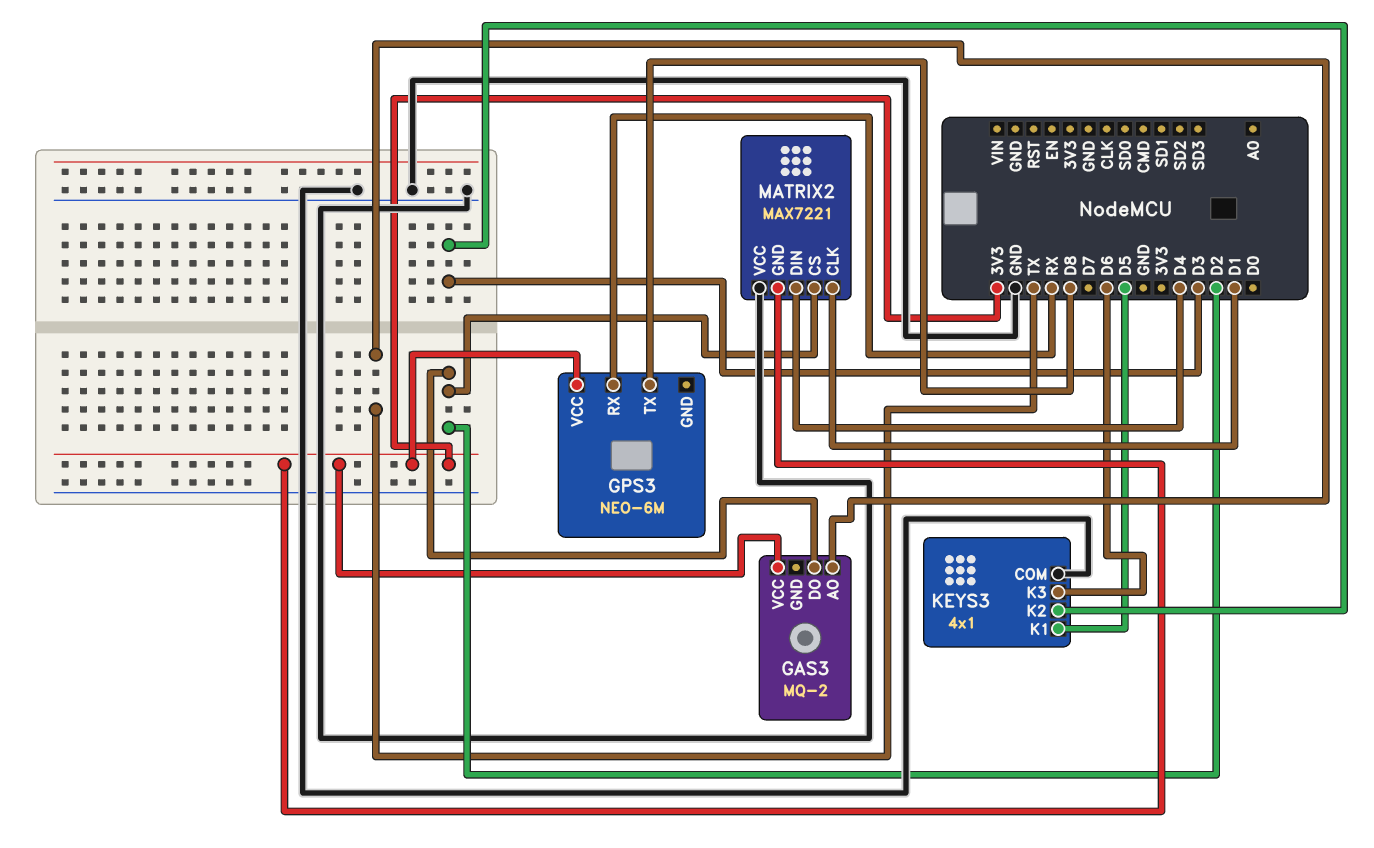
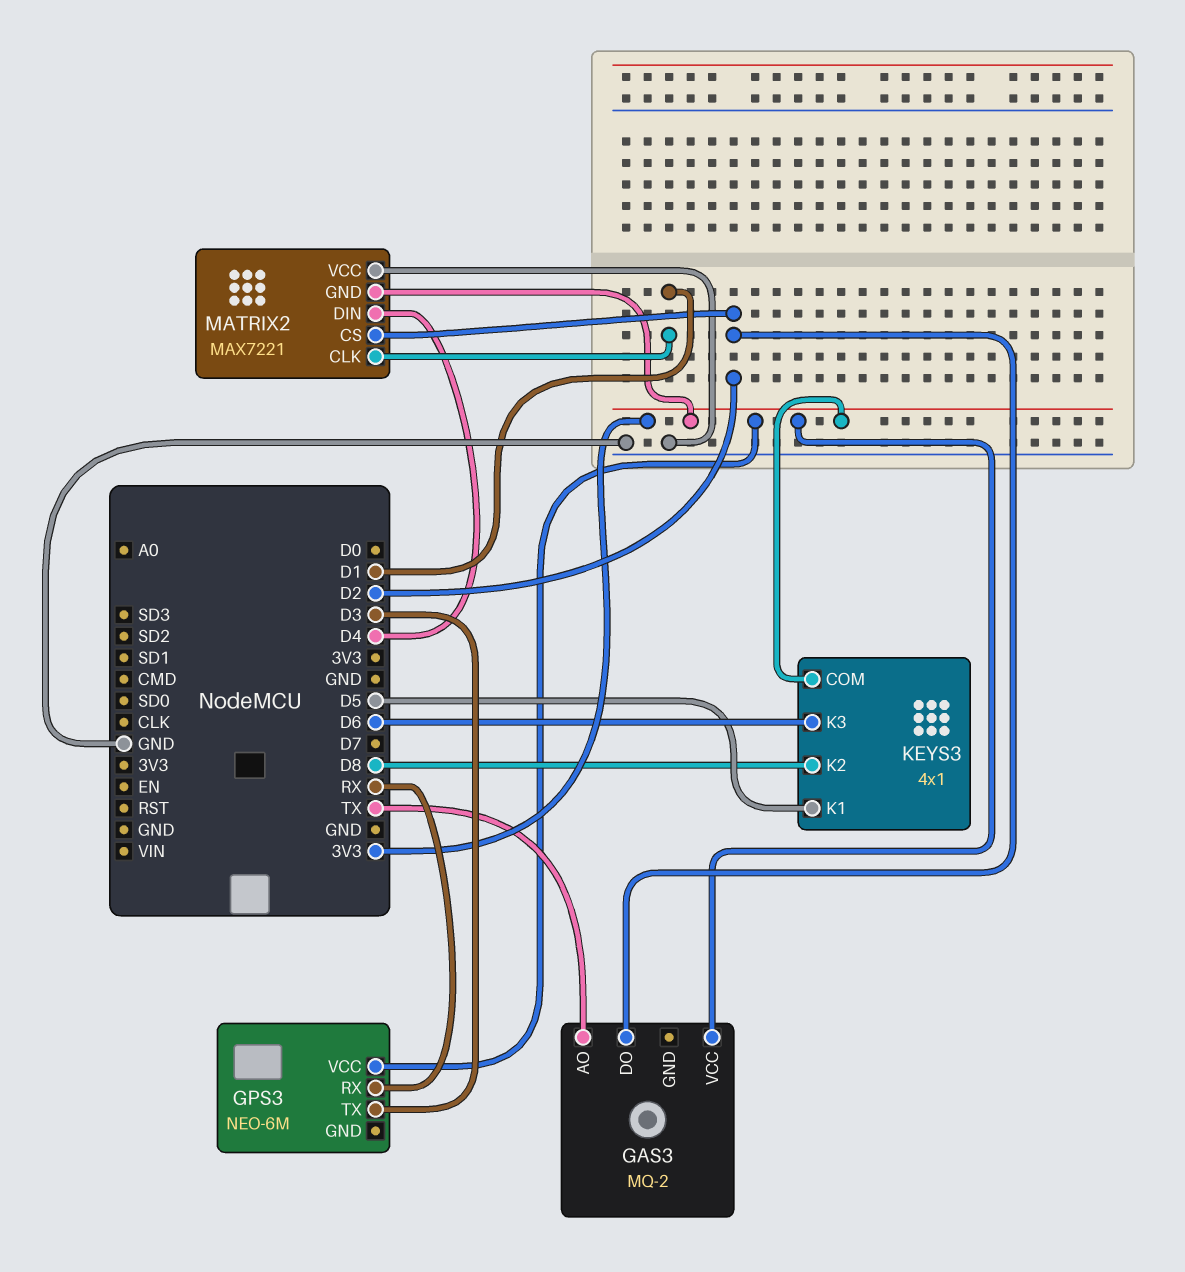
GPS3 pin TX: D8 -> D3
KEYS3 pin COM: GND -> 3V3
KEYS3 pin K2: D3 -> D8

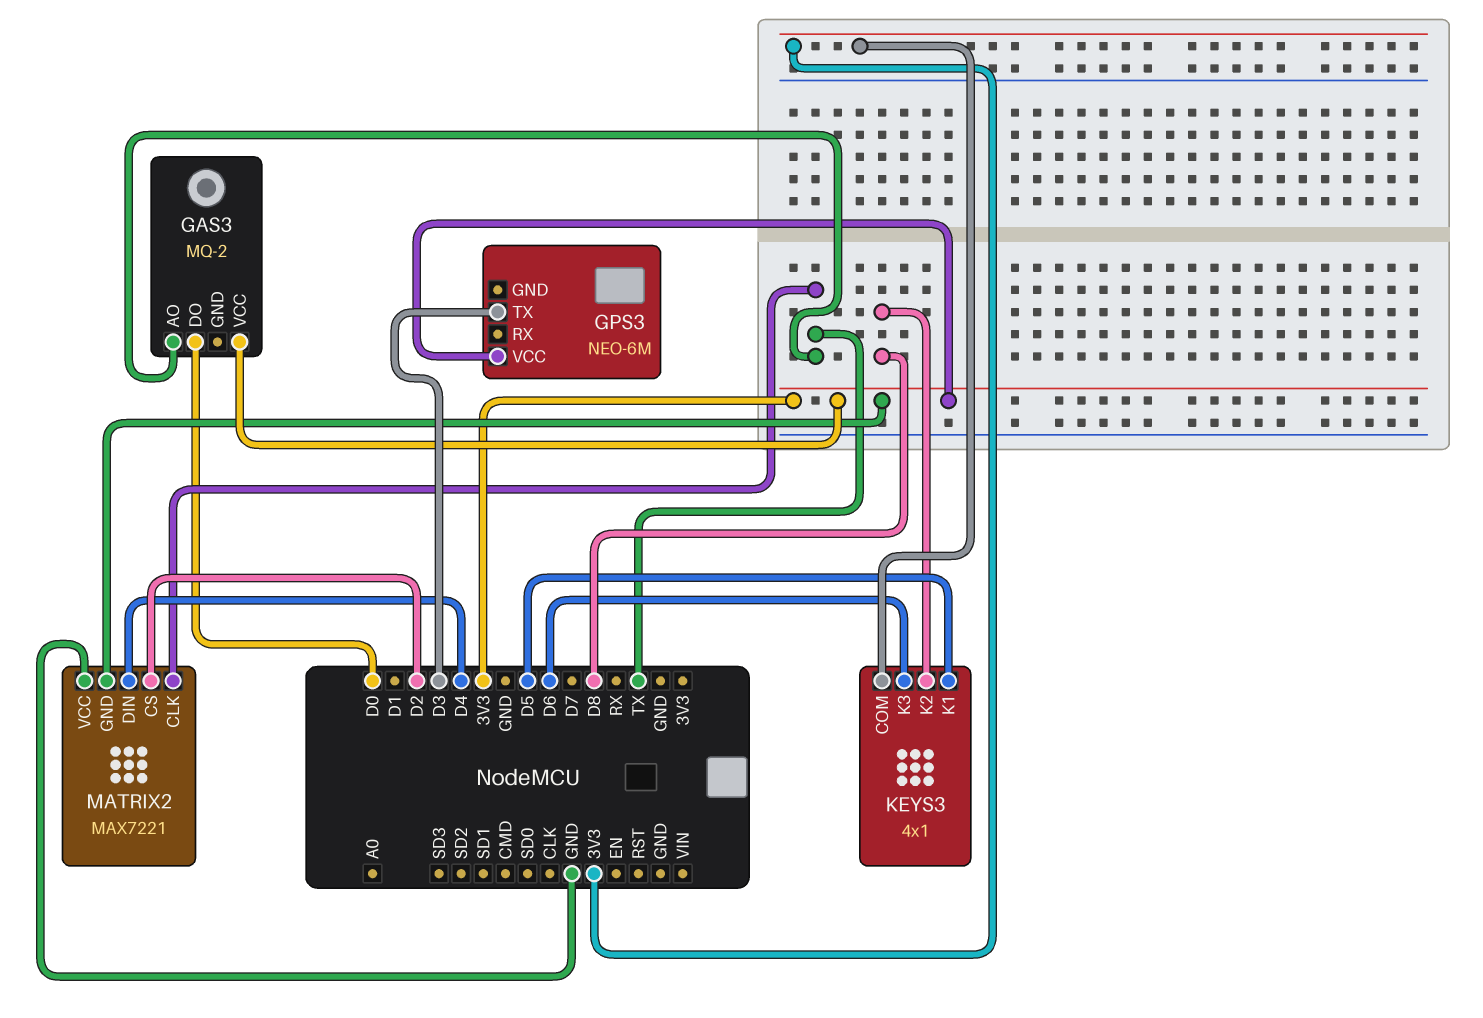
GAS3 pin DO: D2 -> D0
GPS3 pin RX: RX -> none
MATRIX2 pin CLK: D1 -> TX

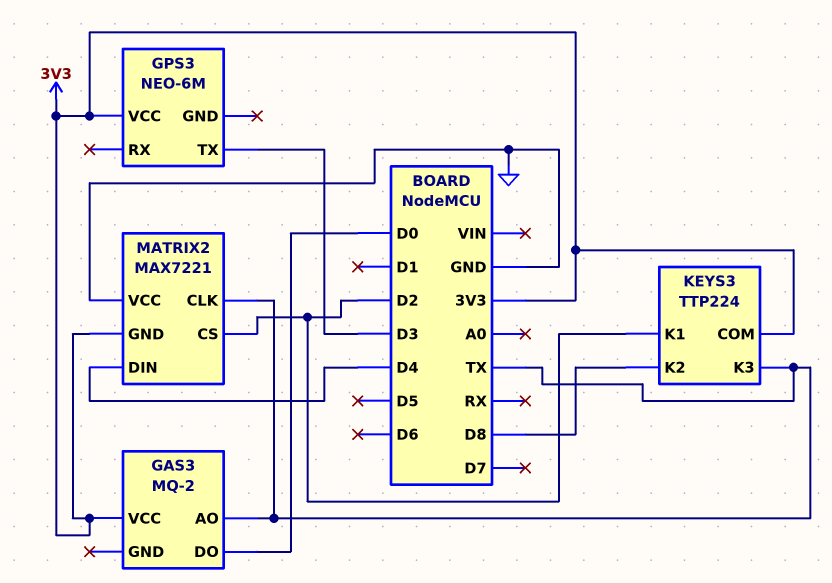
KEYS3: 4x1 -> TTP224
KEYS3 pin K1: D5 -> D2
KEYS3 pin K3: D6 -> TX

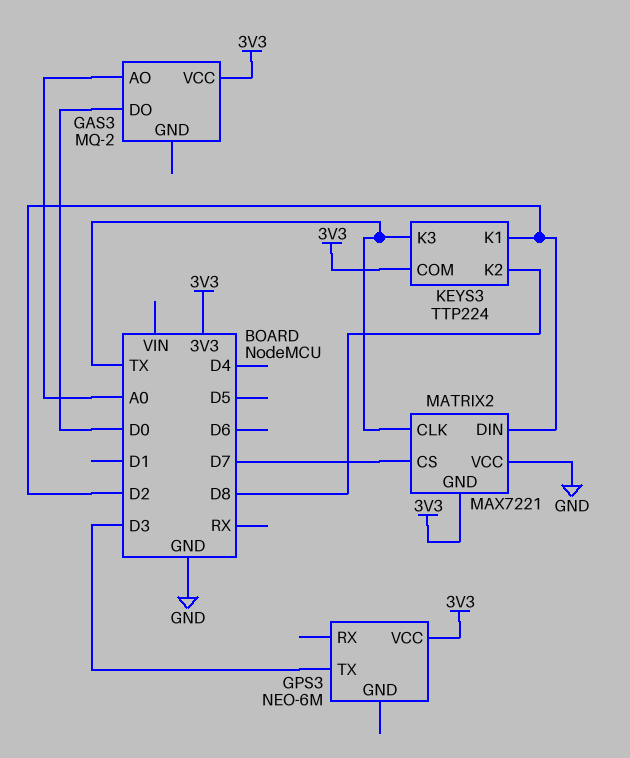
GAS3 pin AO: TX -> A0
MATRIX2 pin CS: D2 -> D7
MATRIX2 pin DIN: D4 -> D2

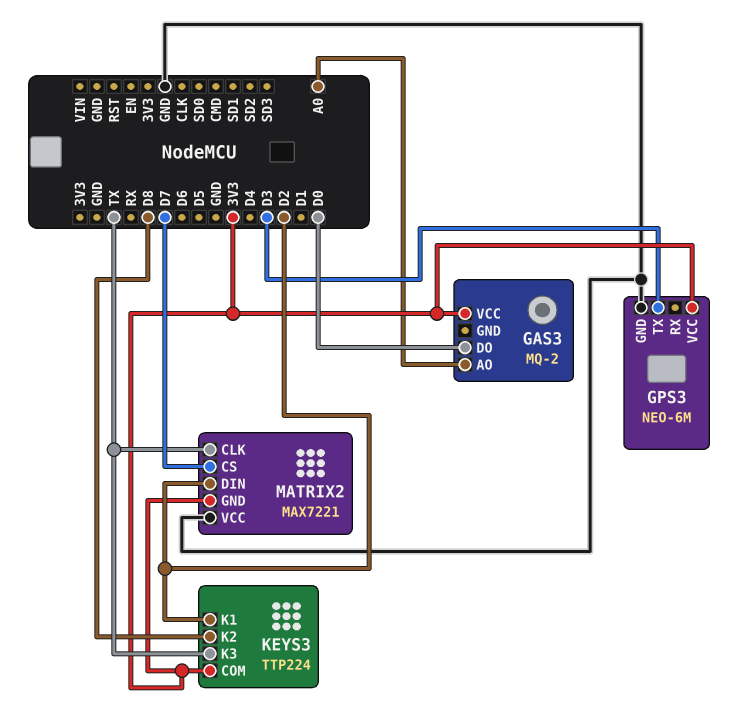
GPS3 pin GND: none -> GND

